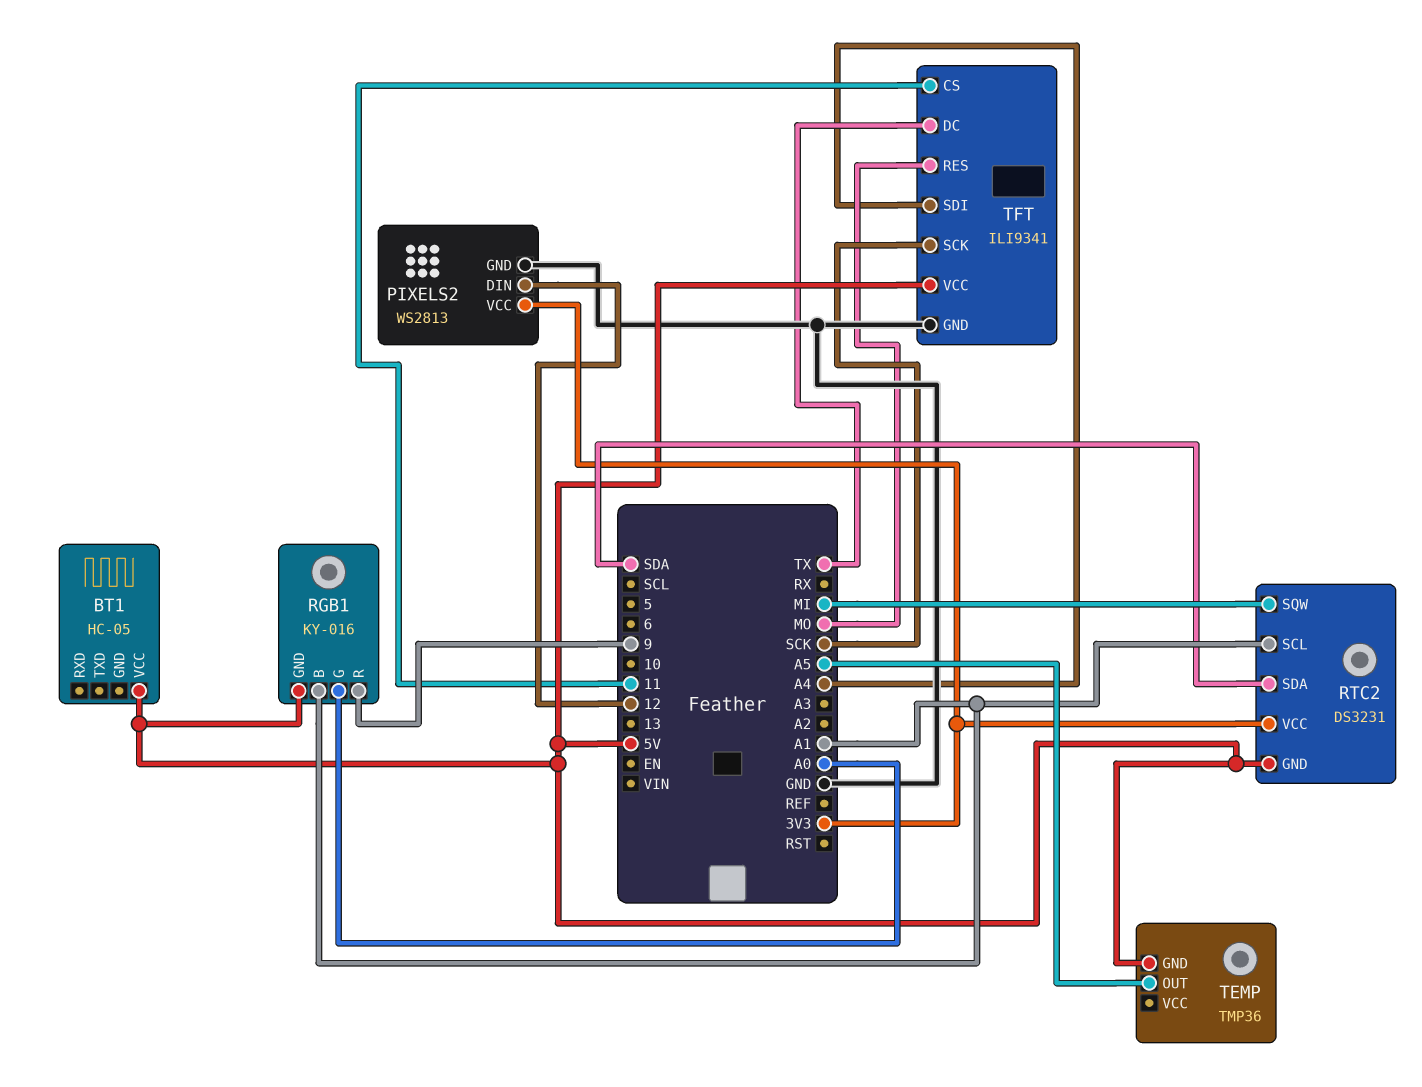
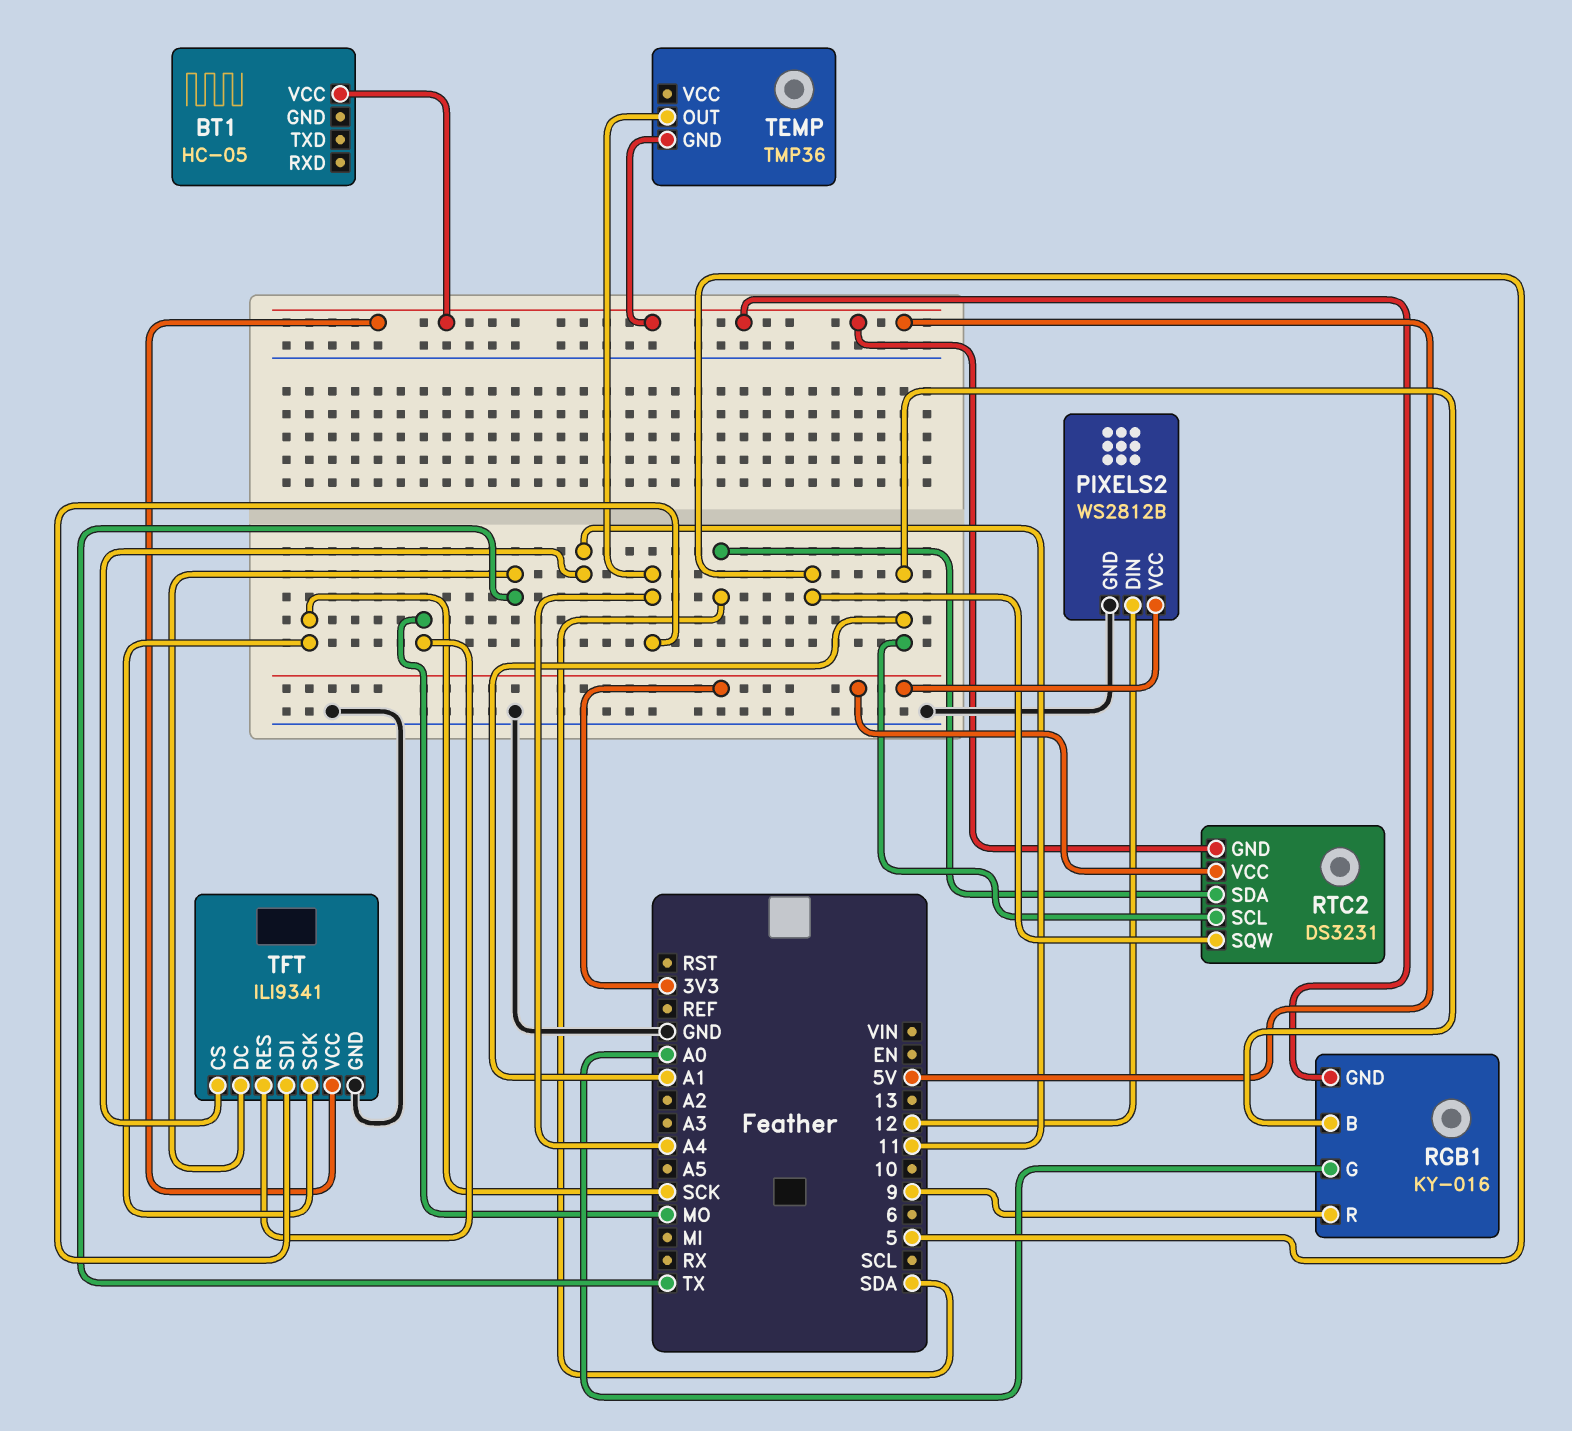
PIXELS2: WS2813 -> WS2812B
RTC2 pin SQW: MI -> 5
TEMP pin OUT: A5 -> A4

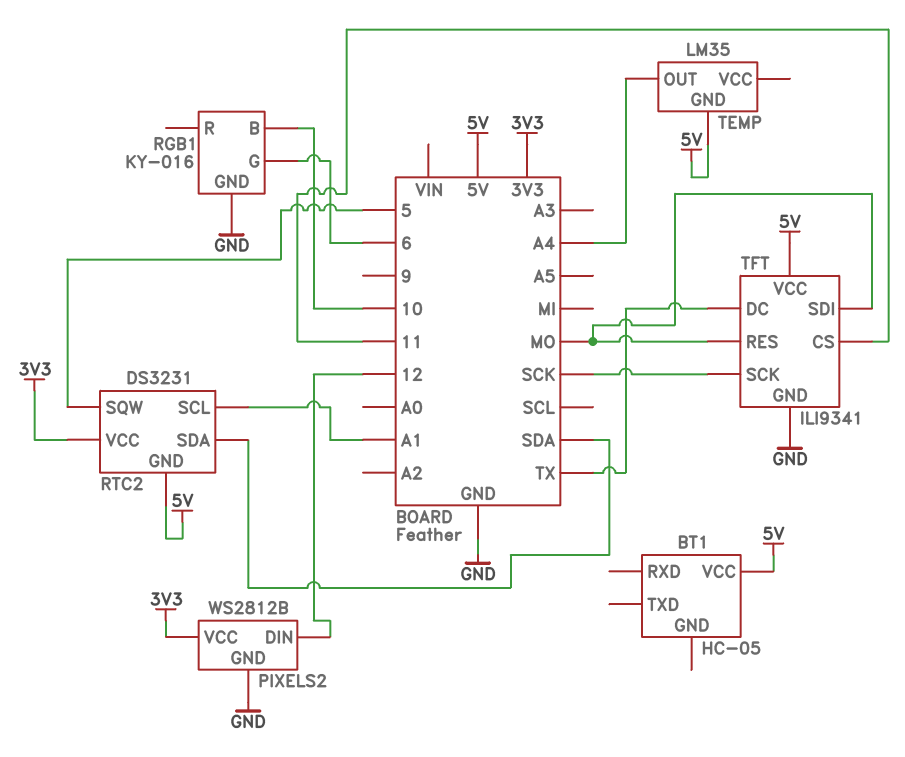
RGB1 pin B: A1 -> 10
RGB1 pin G: A0 -> 6
RGB1 pin GND: 5V -> GND
RGB1 pin R: 9 -> none
TEMP: TMP36 -> LM35
TFT pin SDI: A4 -> MO

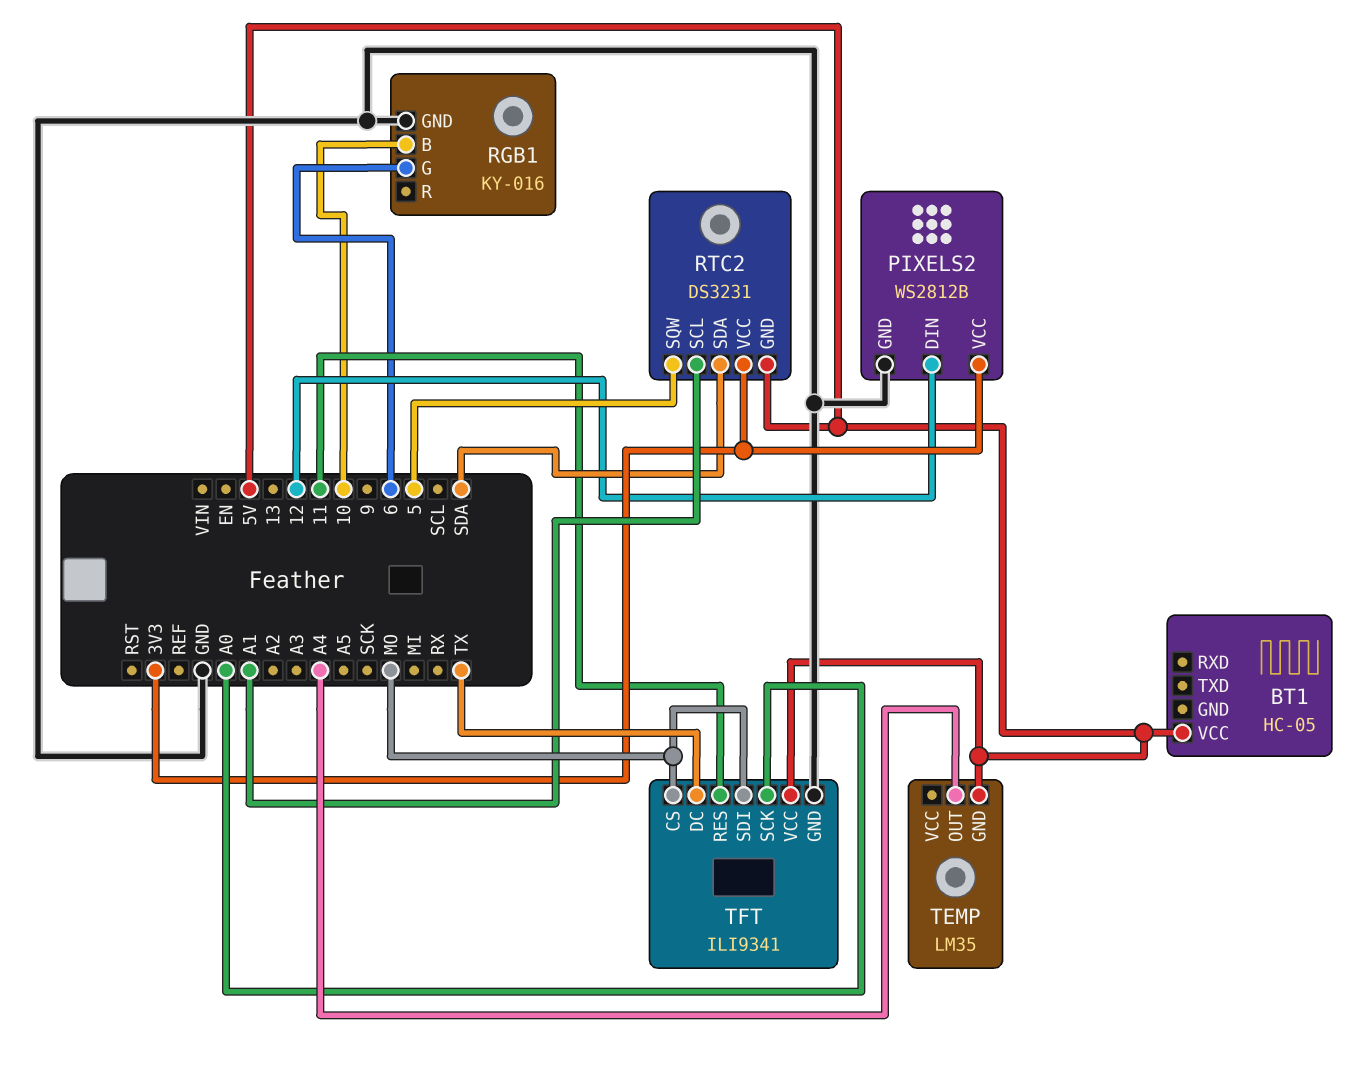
TFT pin CS: 11 -> MO
TFT pin RES: MO -> 11
TFT pin SCK: SCK -> A0

